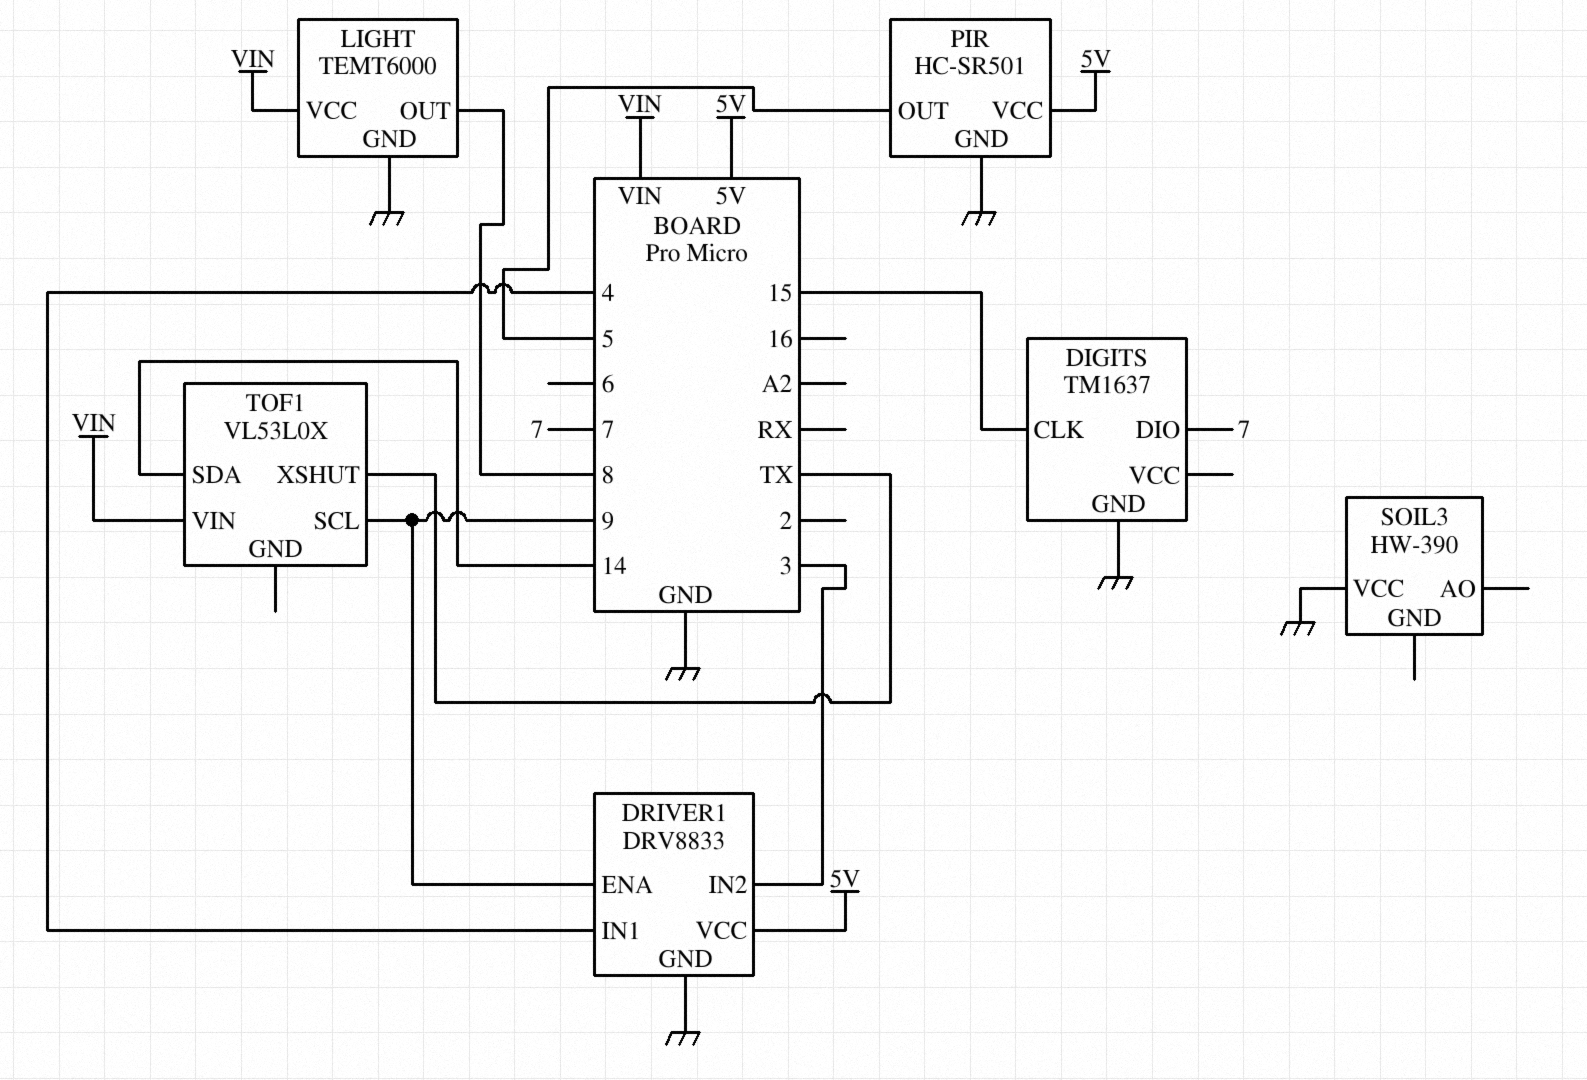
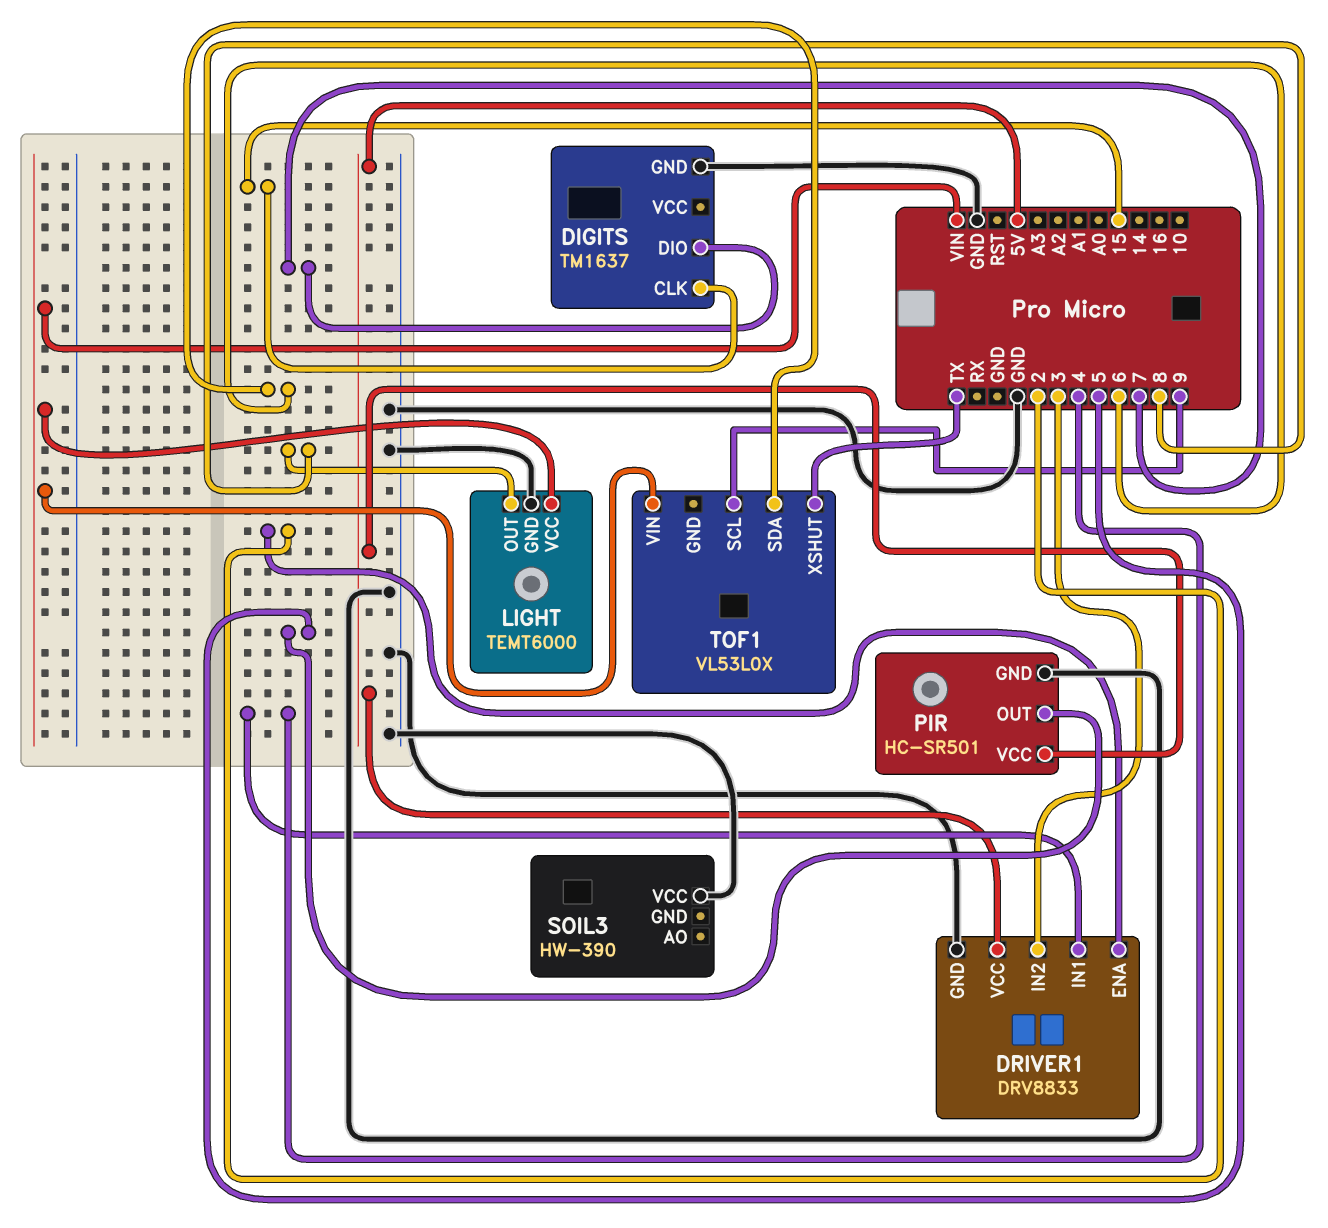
DRIVER1 pin ENA: 9 -> 2
TOF1 pin SDA: 14 -> 6

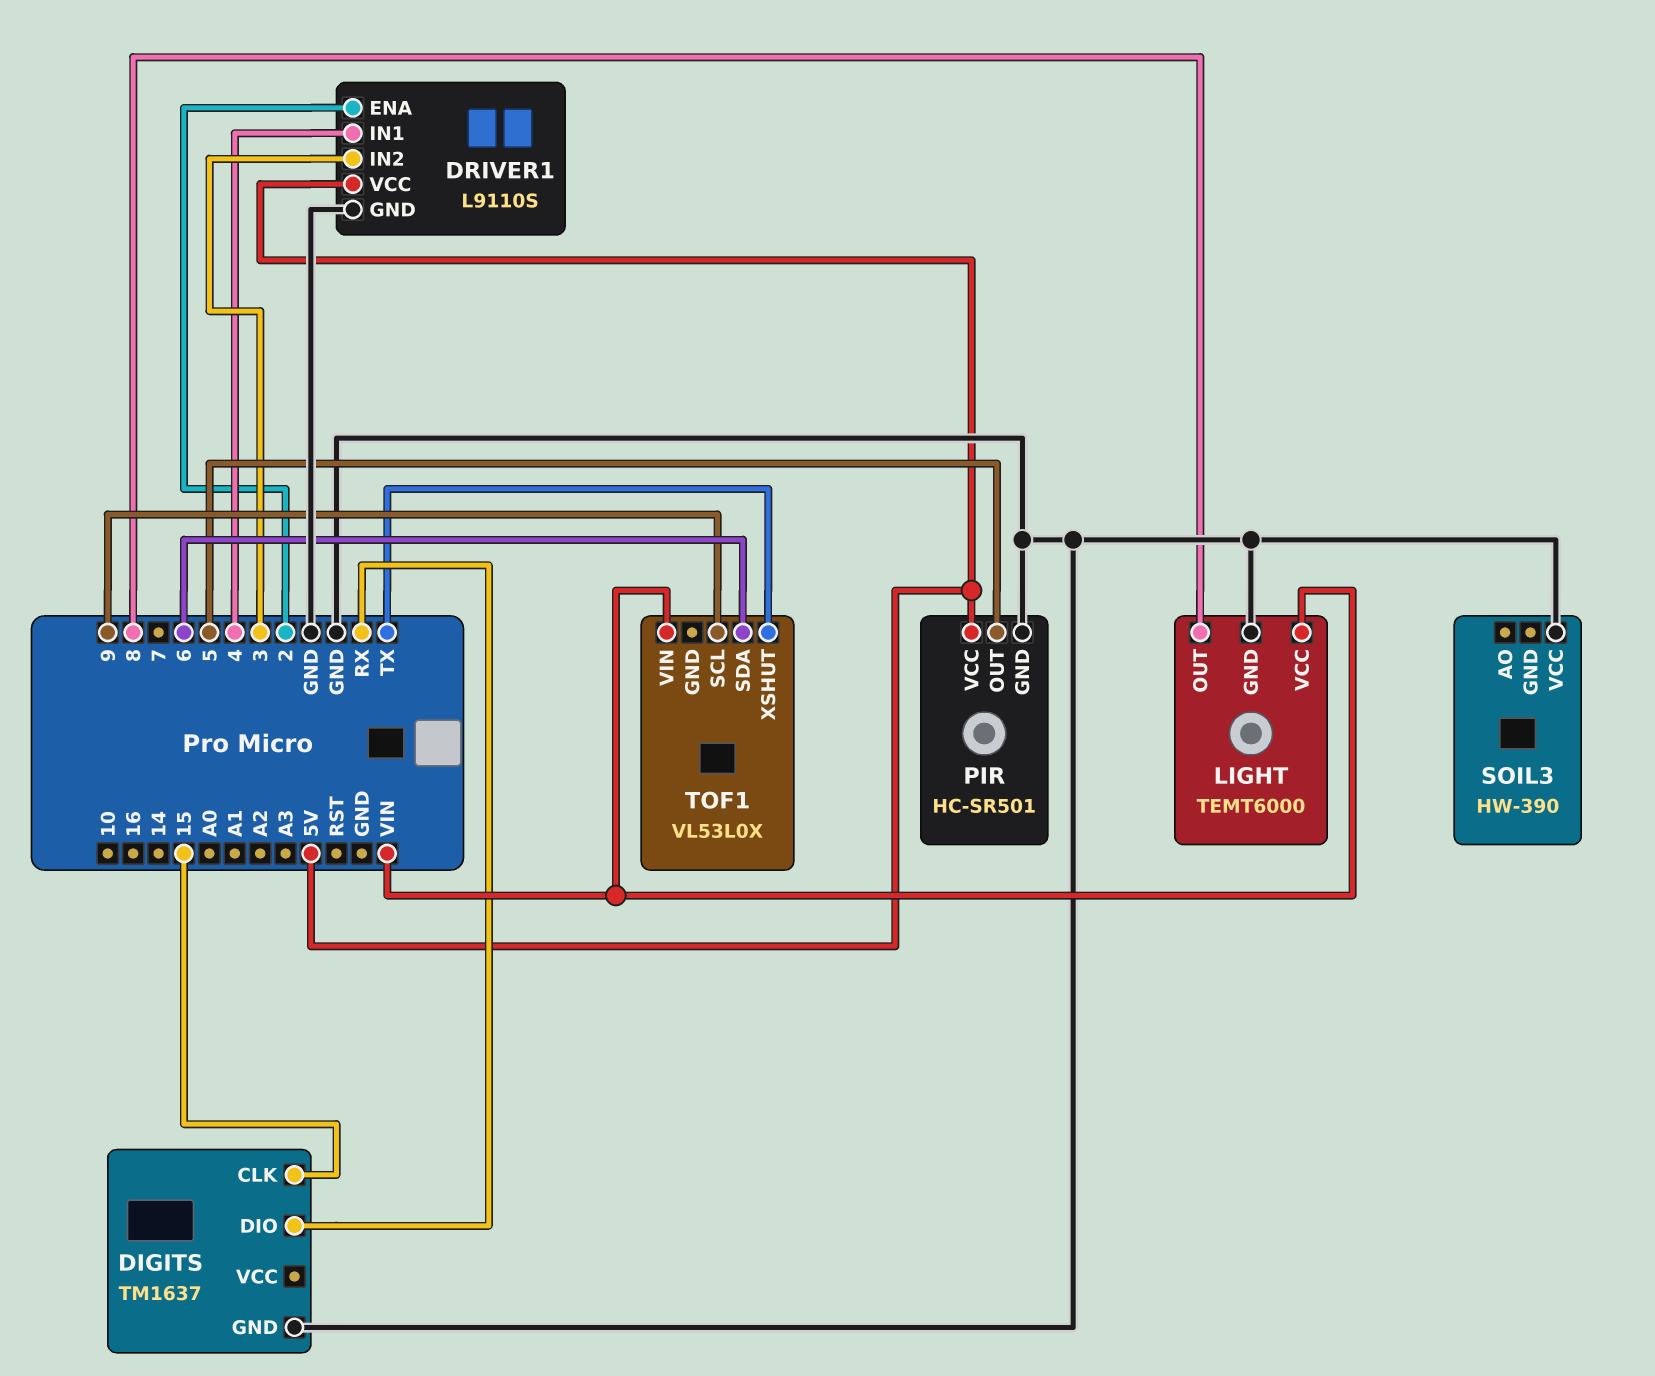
DIGITS pin DIO: 7 -> RX
DRIVER1: DRV8833 -> L9110S

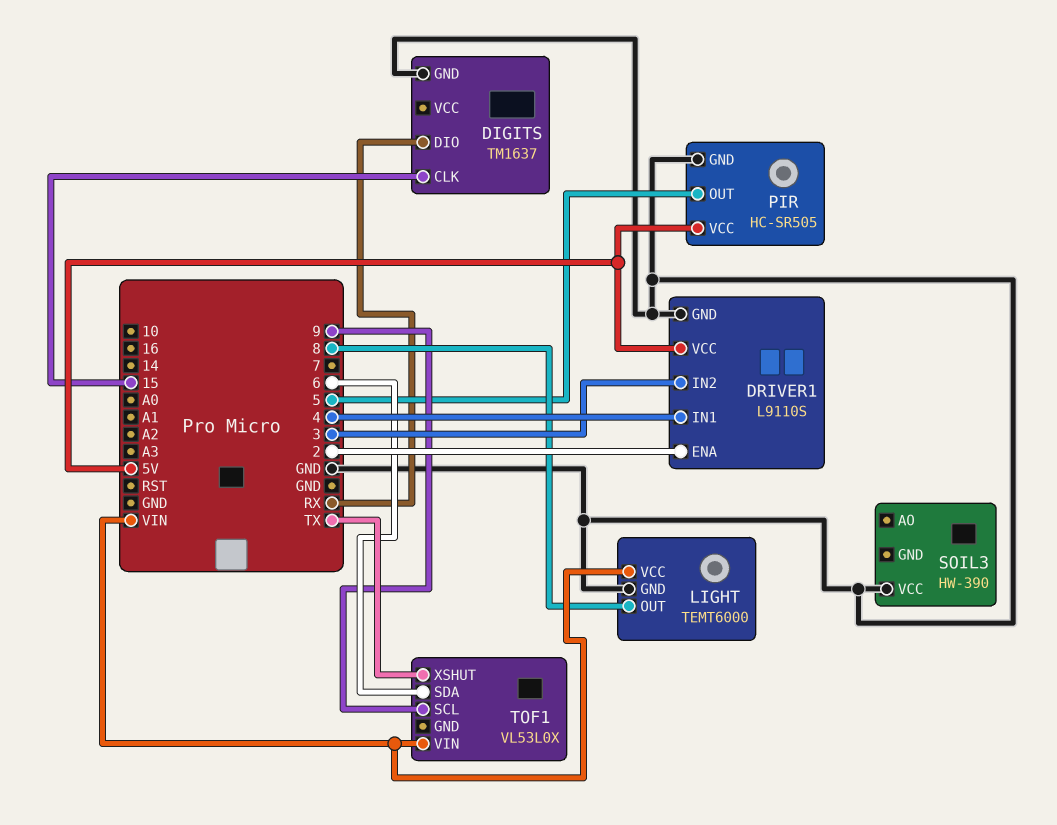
PIR: HC-SR501 -> HC-SR505

